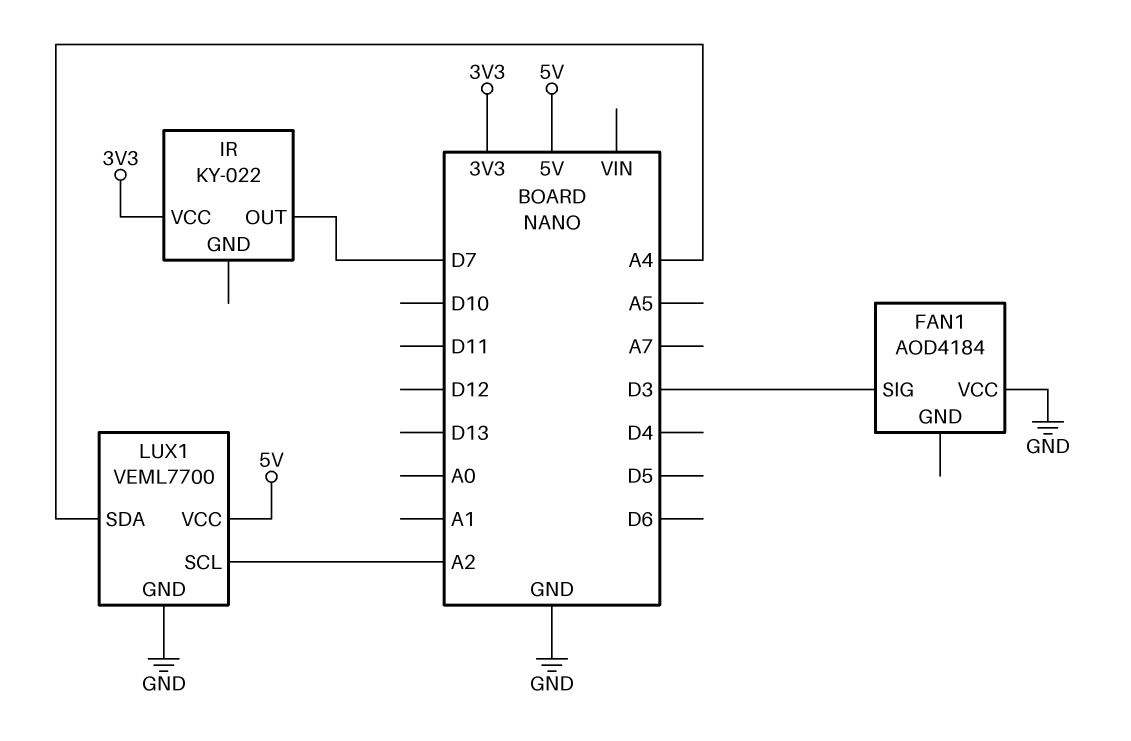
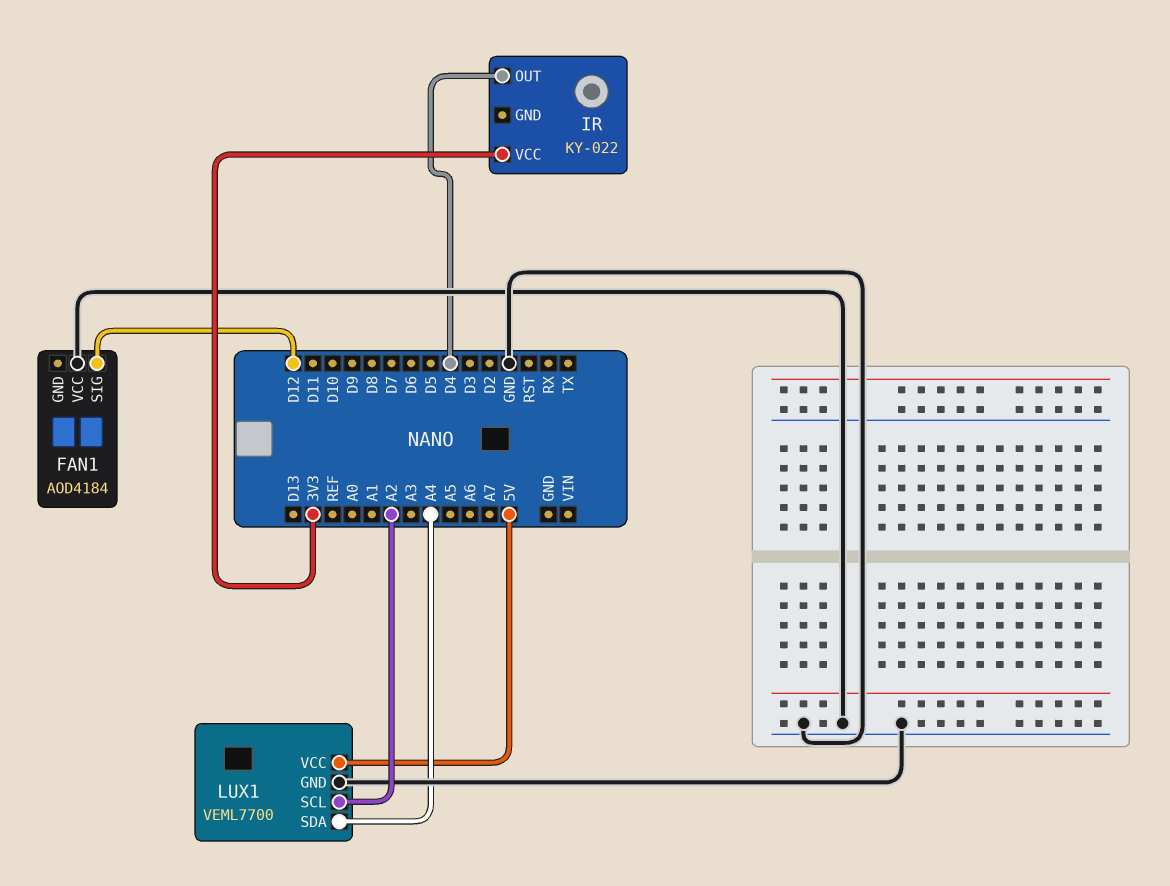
FAN1 pin SIG: D3 -> D12
IR pin OUT: D7 -> D4

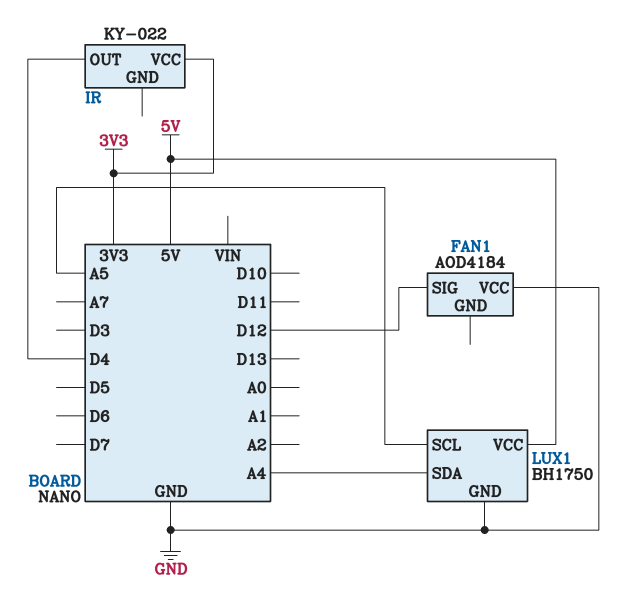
LUX1: VEML7700 -> BH1750
LUX1 pin SCL: A2 -> A5

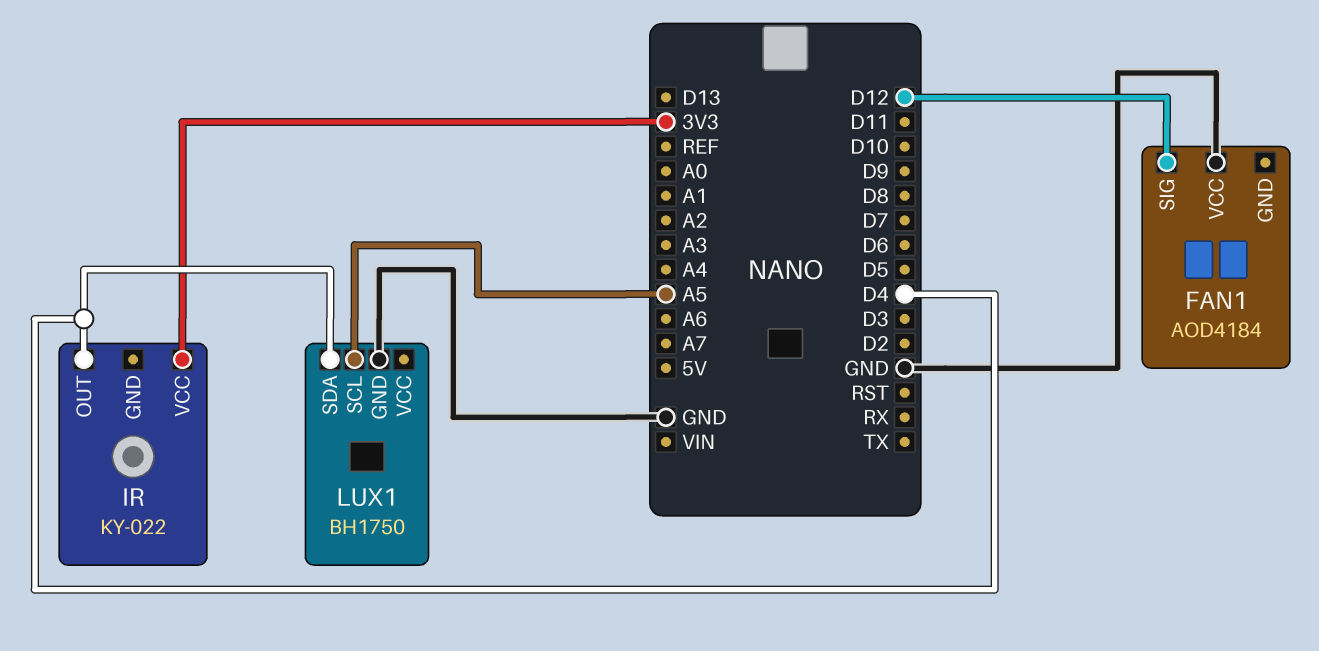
LUX1 pin SDA: A4 -> D4
LUX1 pin VCC: 5V -> none

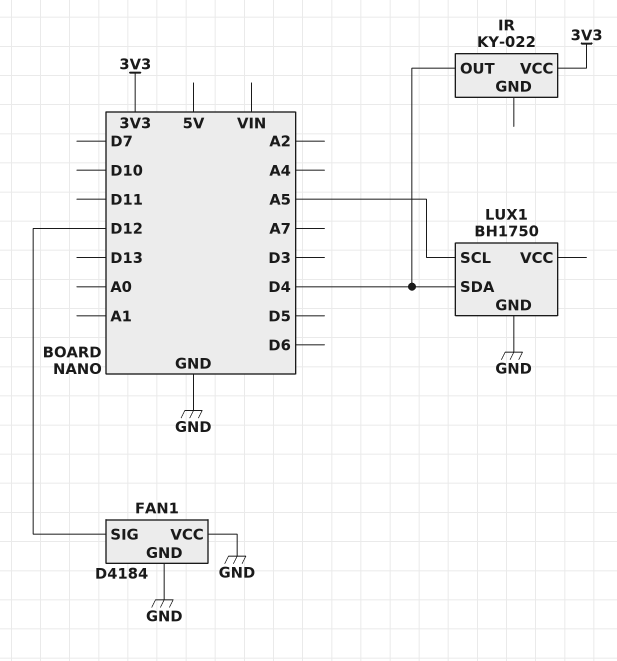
FAN1: AOD4184 -> D4184
FAN1 pin GND: none -> GND

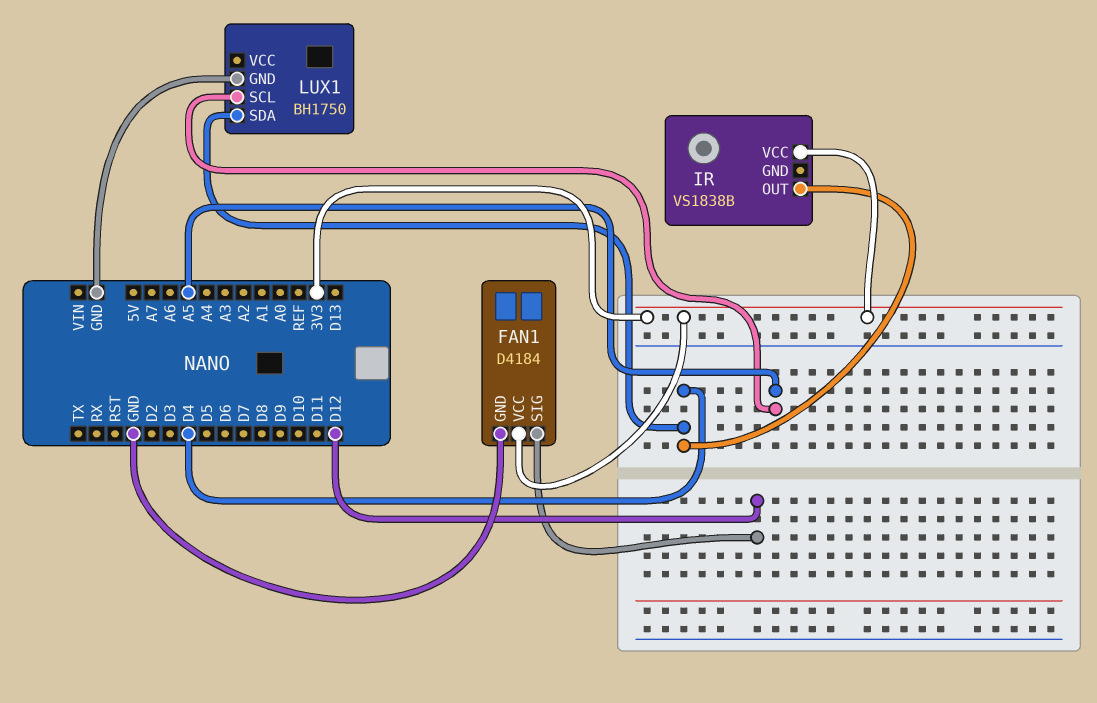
FAN1 pin VCC: GND -> 3V3
IR: KY-022 -> VS1838B

